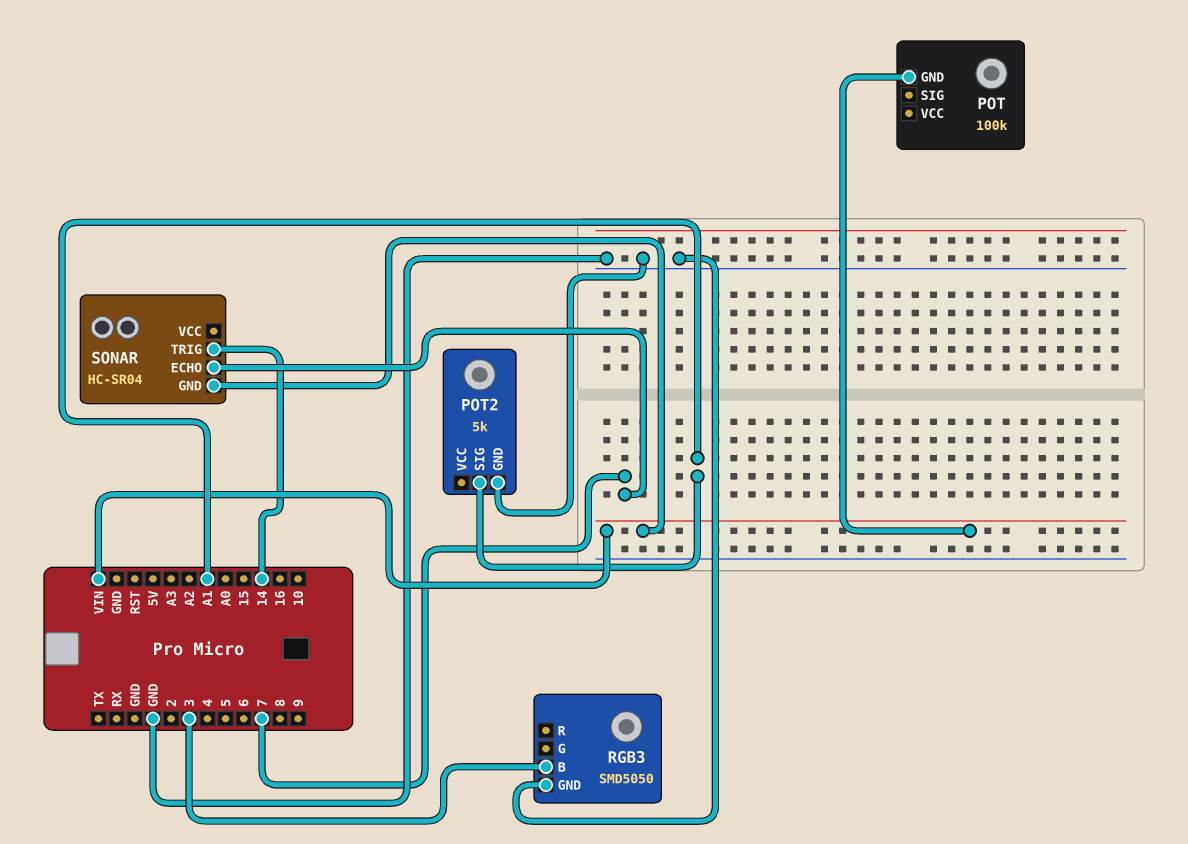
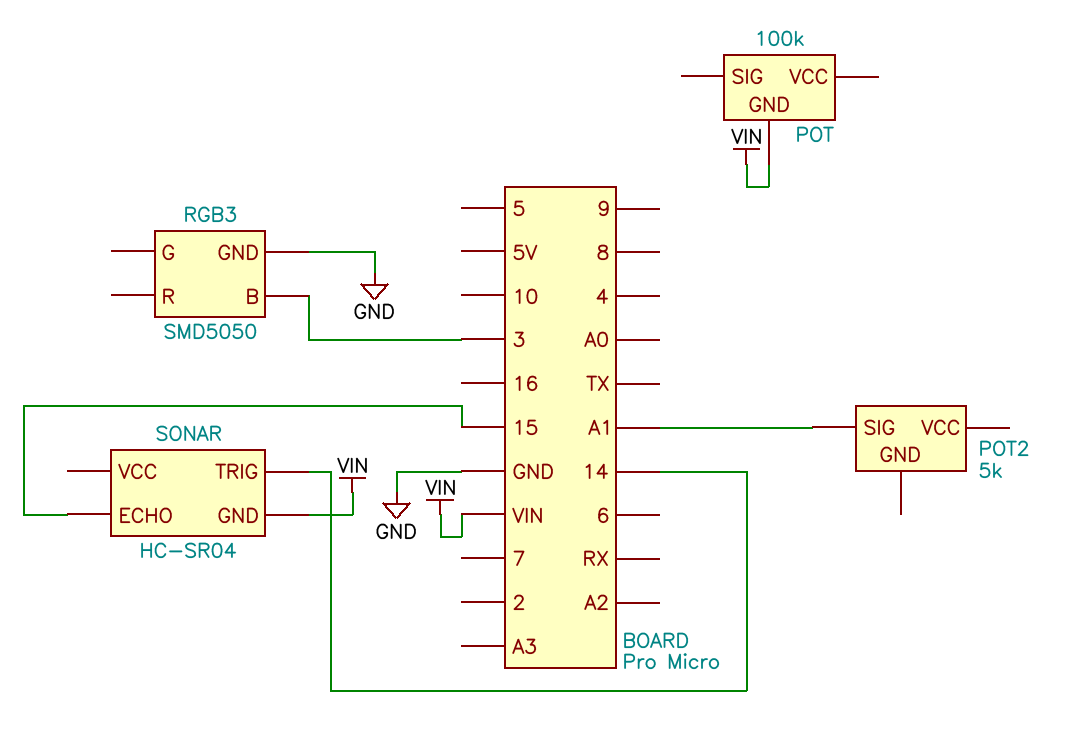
POT2 pin GND: GND -> none
SONAR pin ECHO: 7 -> 15

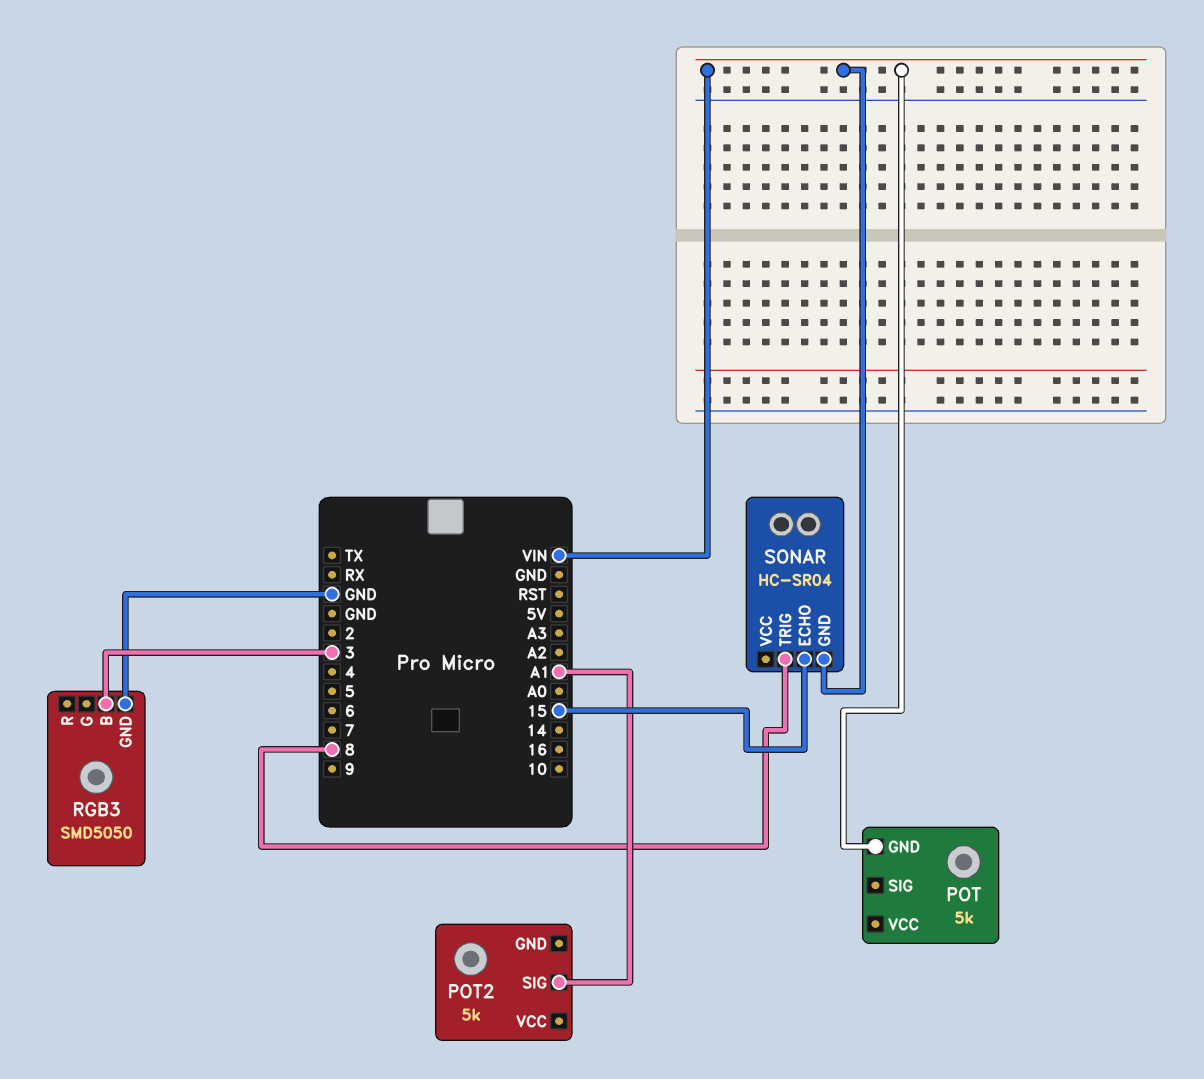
POT: 100k -> 5k
SONAR pin TRIG: 14 -> 8

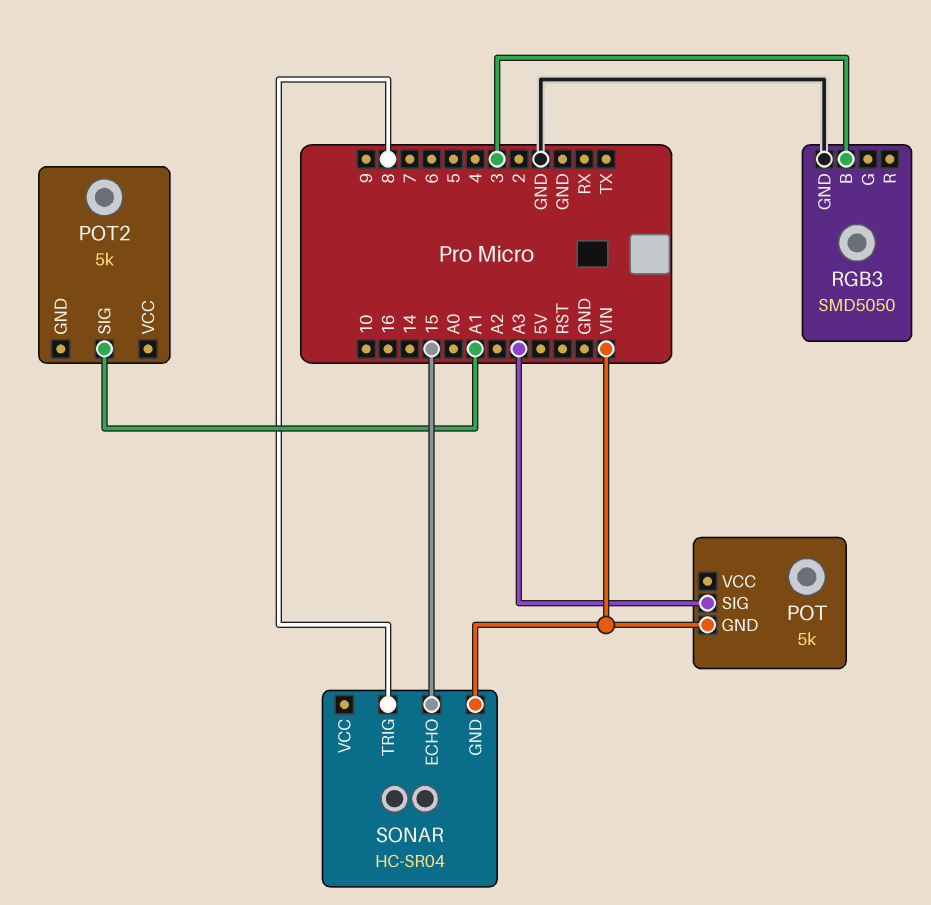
POT pin SIG: none -> A3

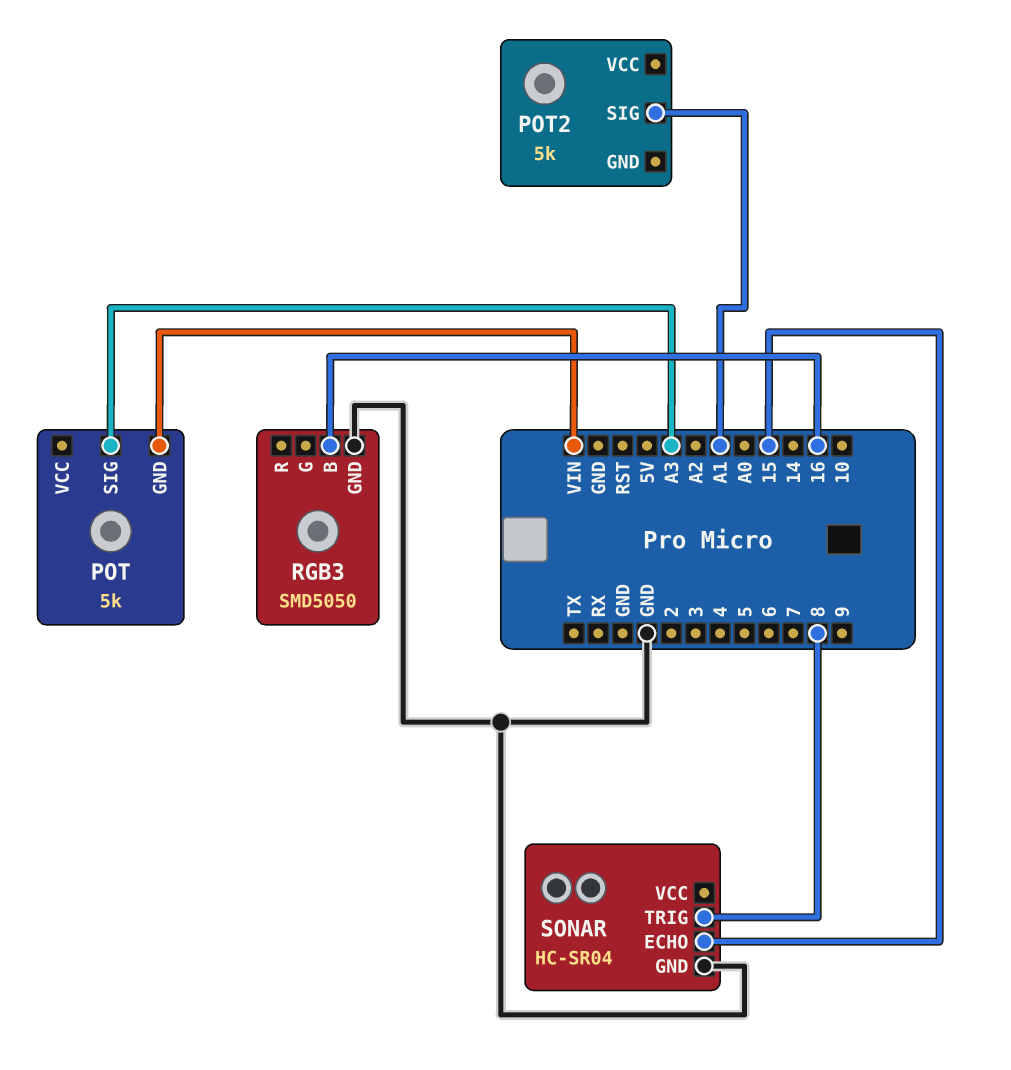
RGB3 pin B: 3 -> 16
SONAR pin GND: VIN -> GND

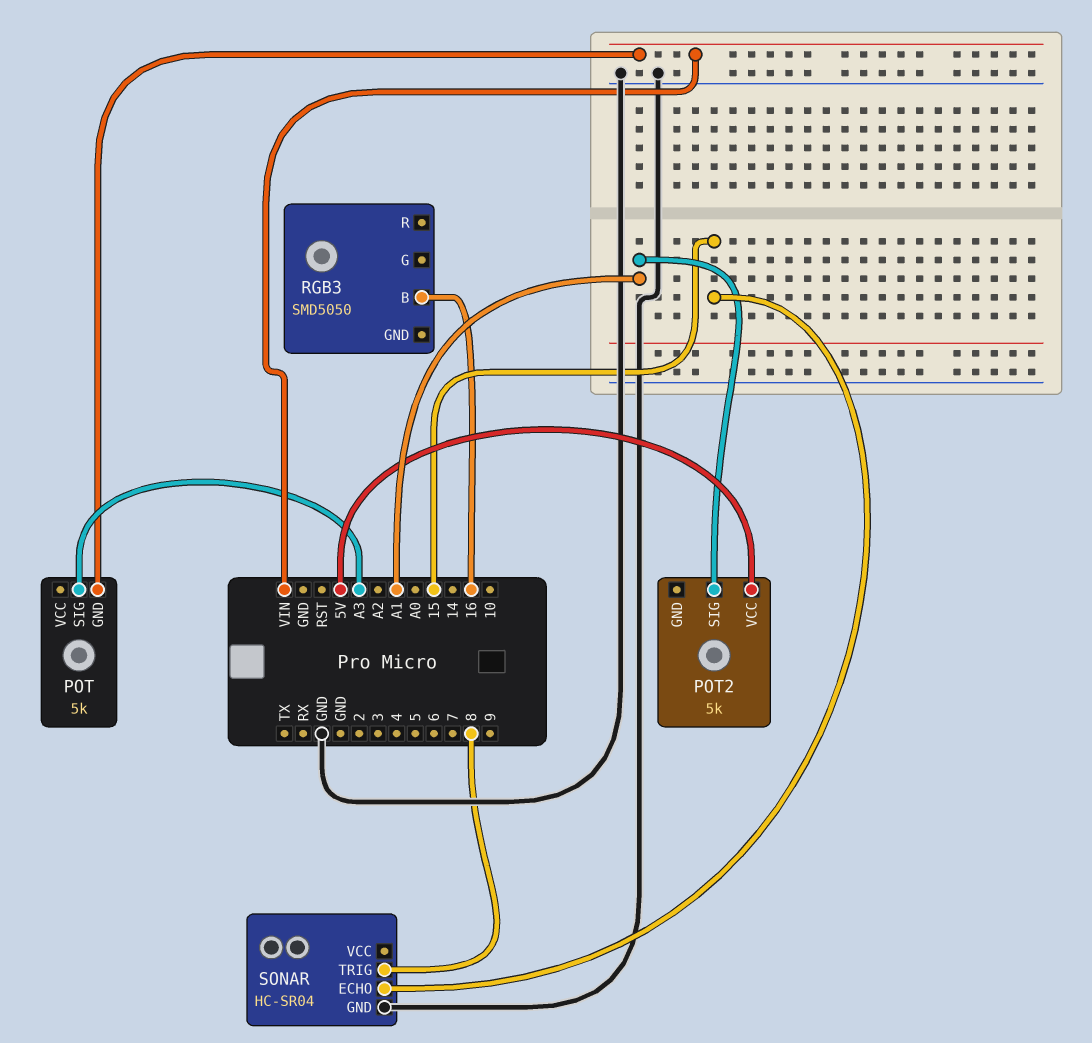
POT2 pin VCC: none -> 5V
RGB3 pin GND: GND -> none

